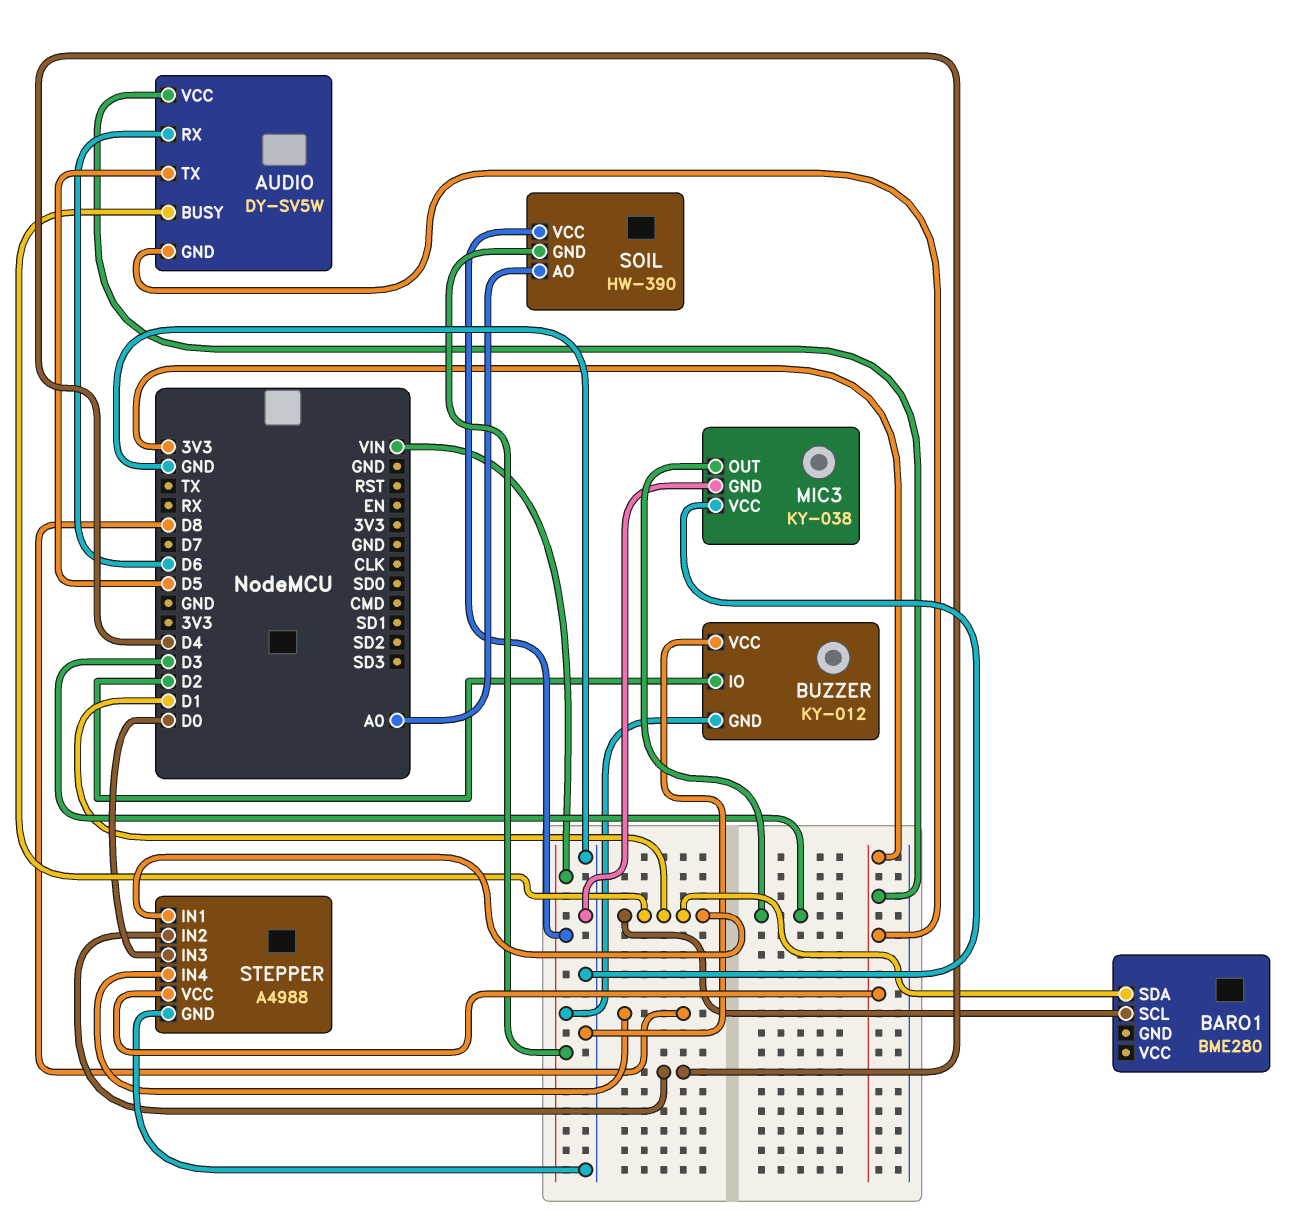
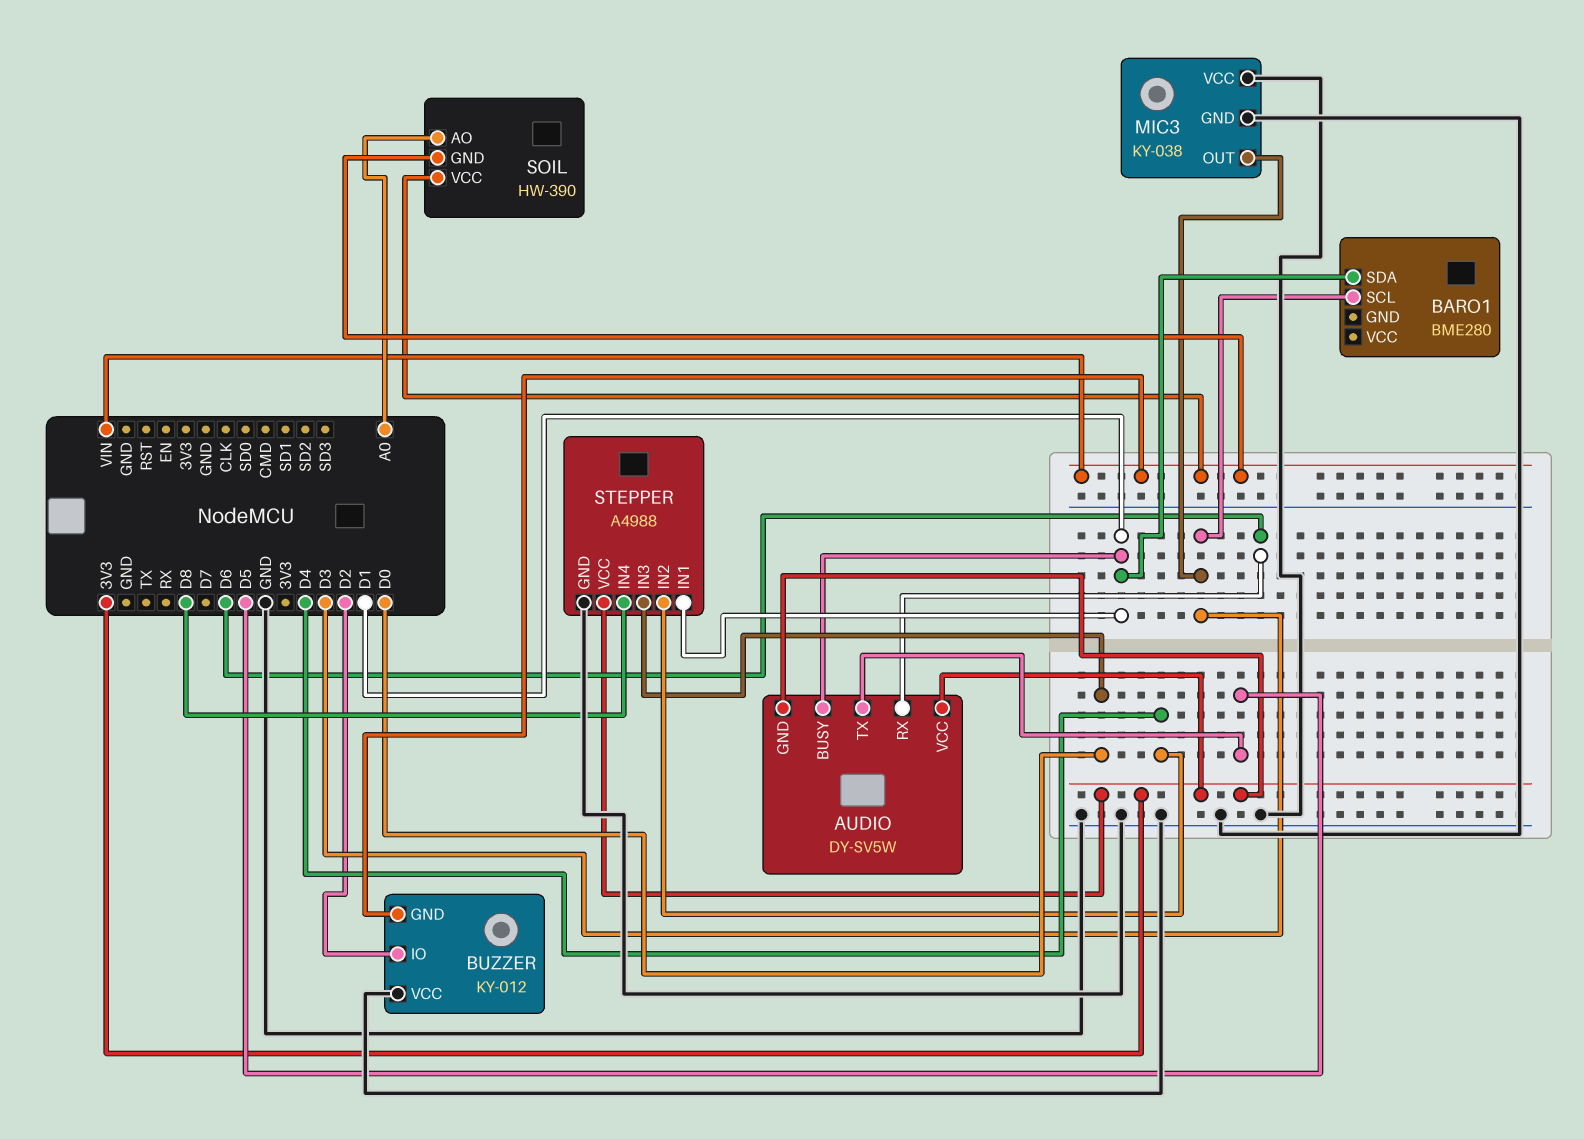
BARO1 pin SCL: D1 -> D3

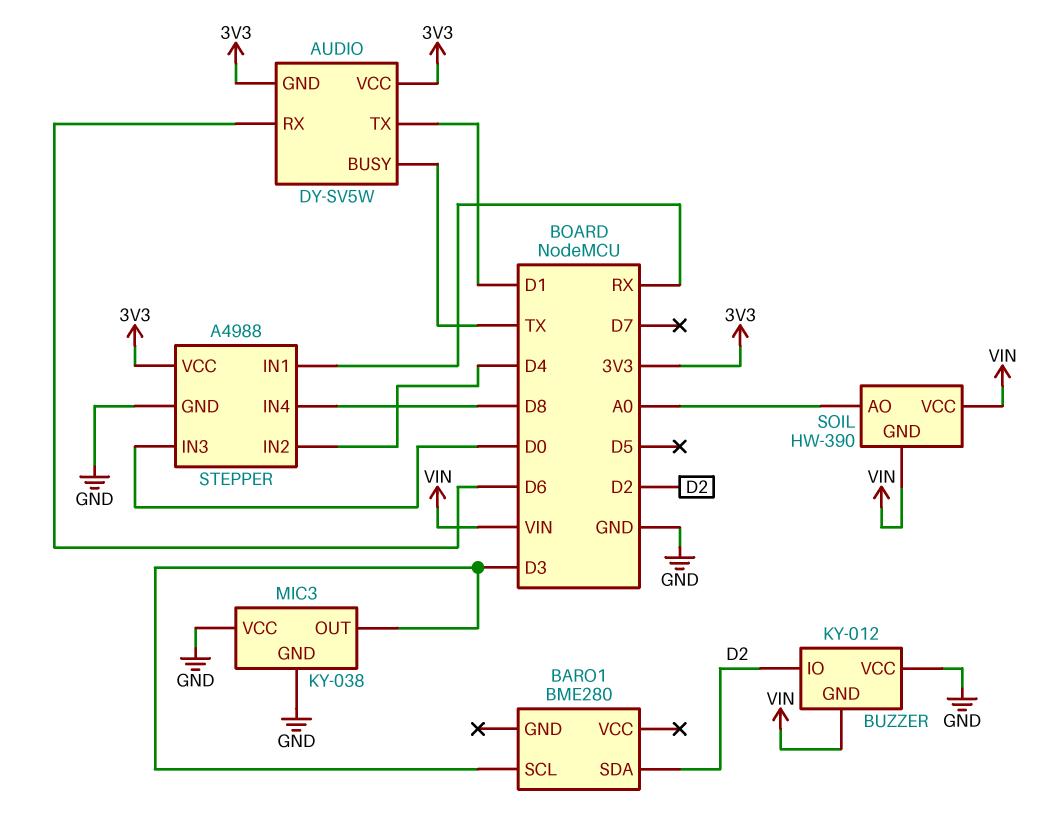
AUDIO pin BUSY: D1 -> TX
AUDIO pin TX: D5 -> D1
BARO1 pin SDA: D1 -> D2
STEPPER pin IN1: D1 -> RX

